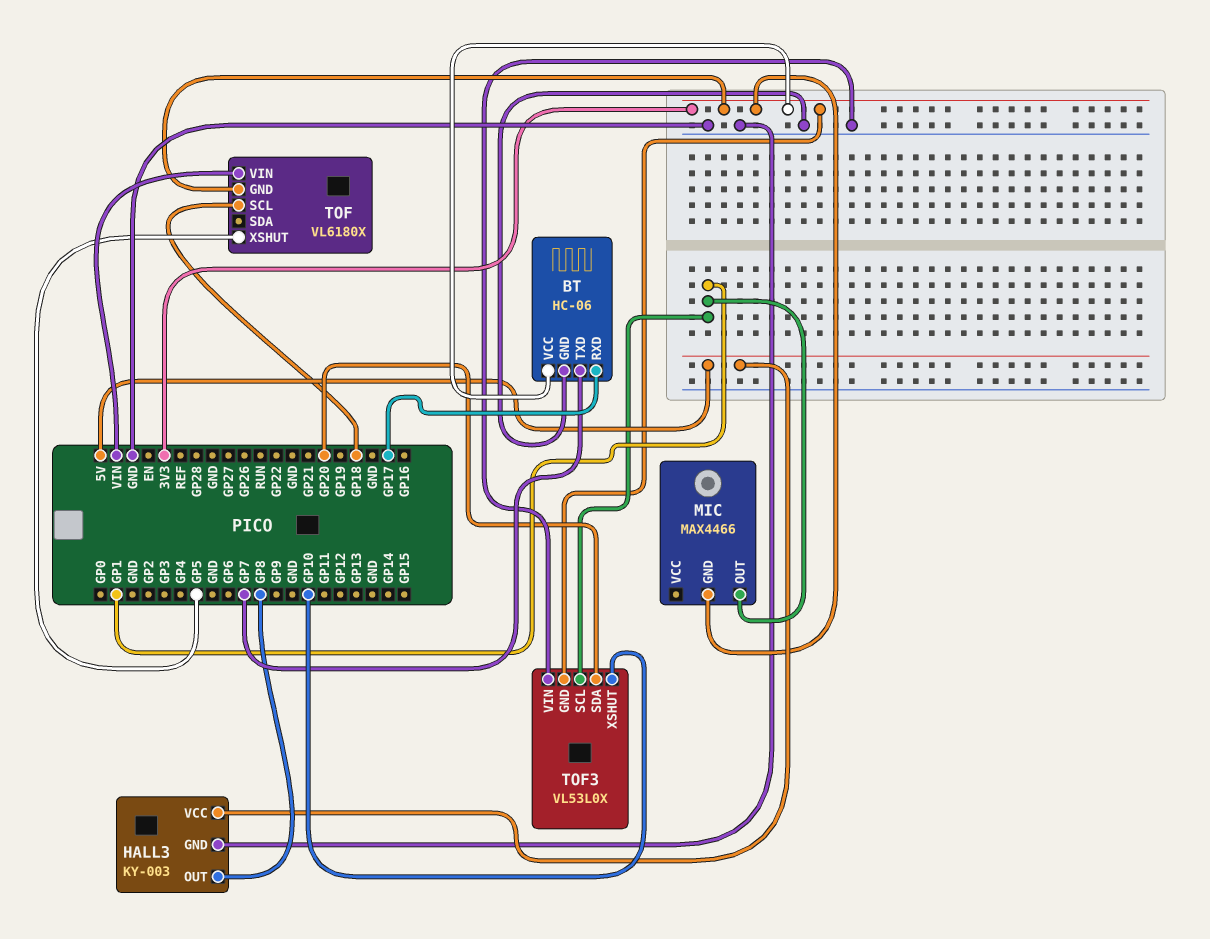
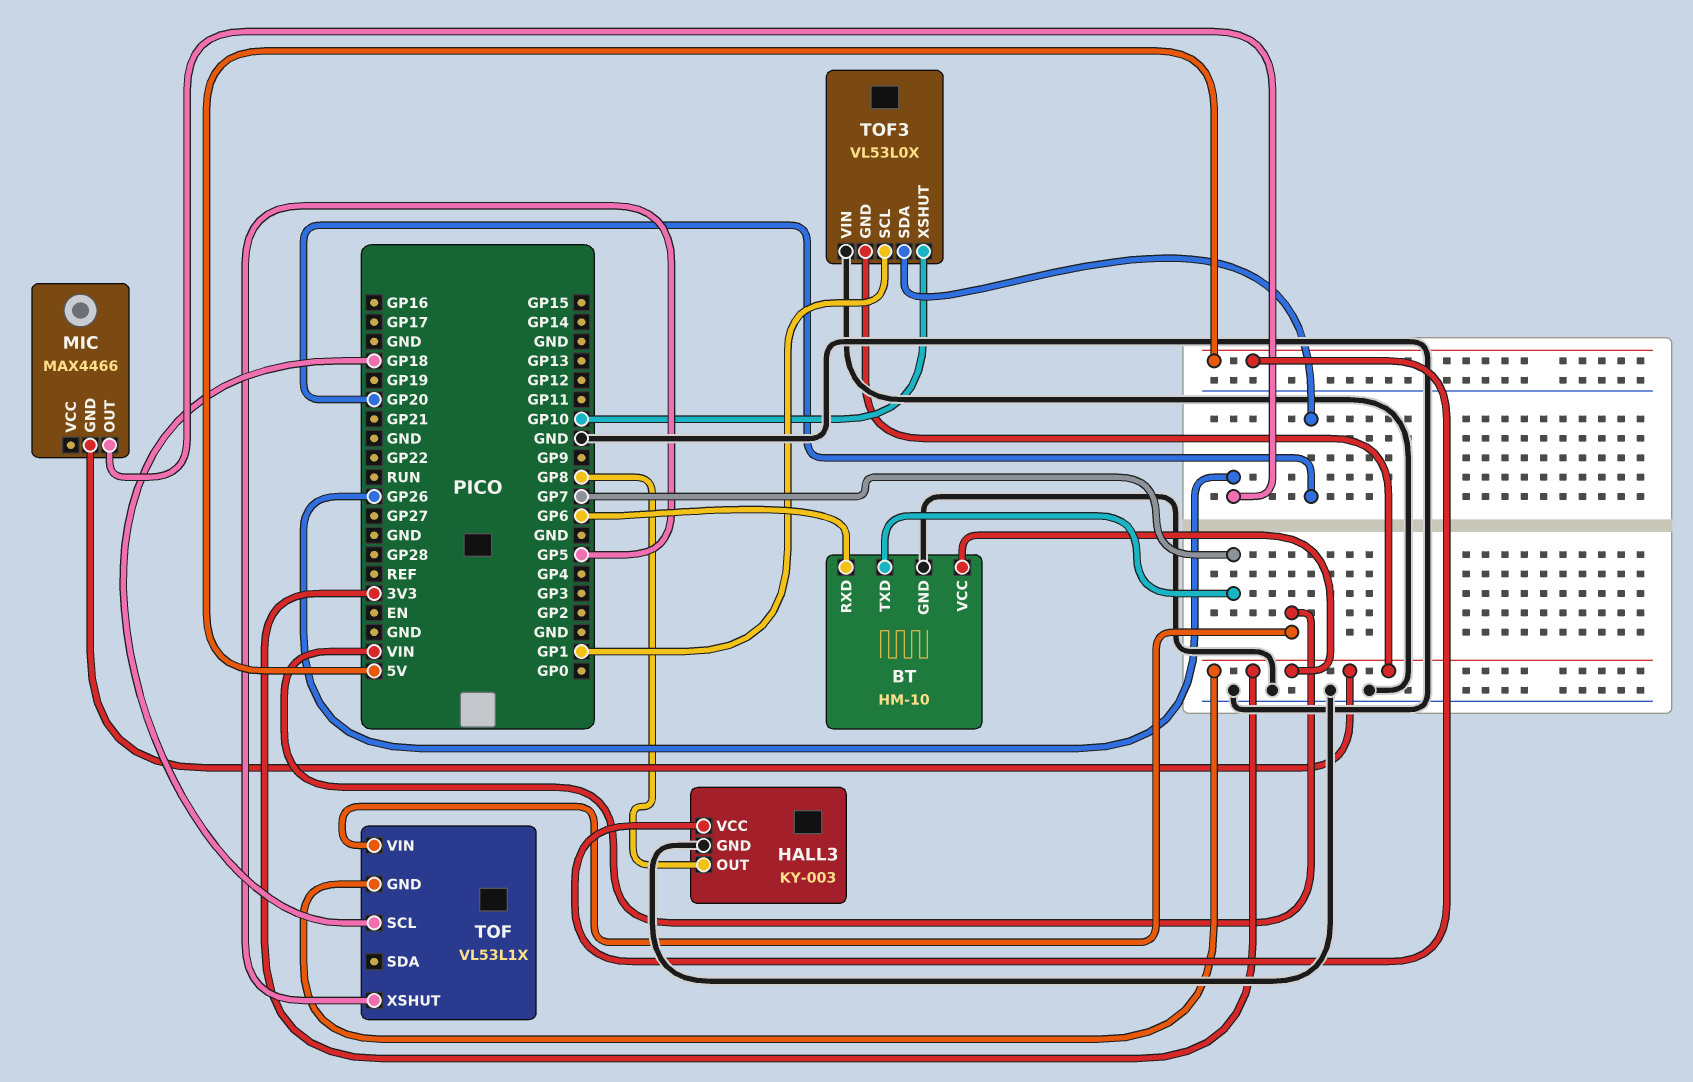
BT: HC-06 -> HM-10
BT pin RXD: GP17 -> GP6
MIC pin OUT: GP1 -> GP26
TOF: VL6180X -> VL53L1X

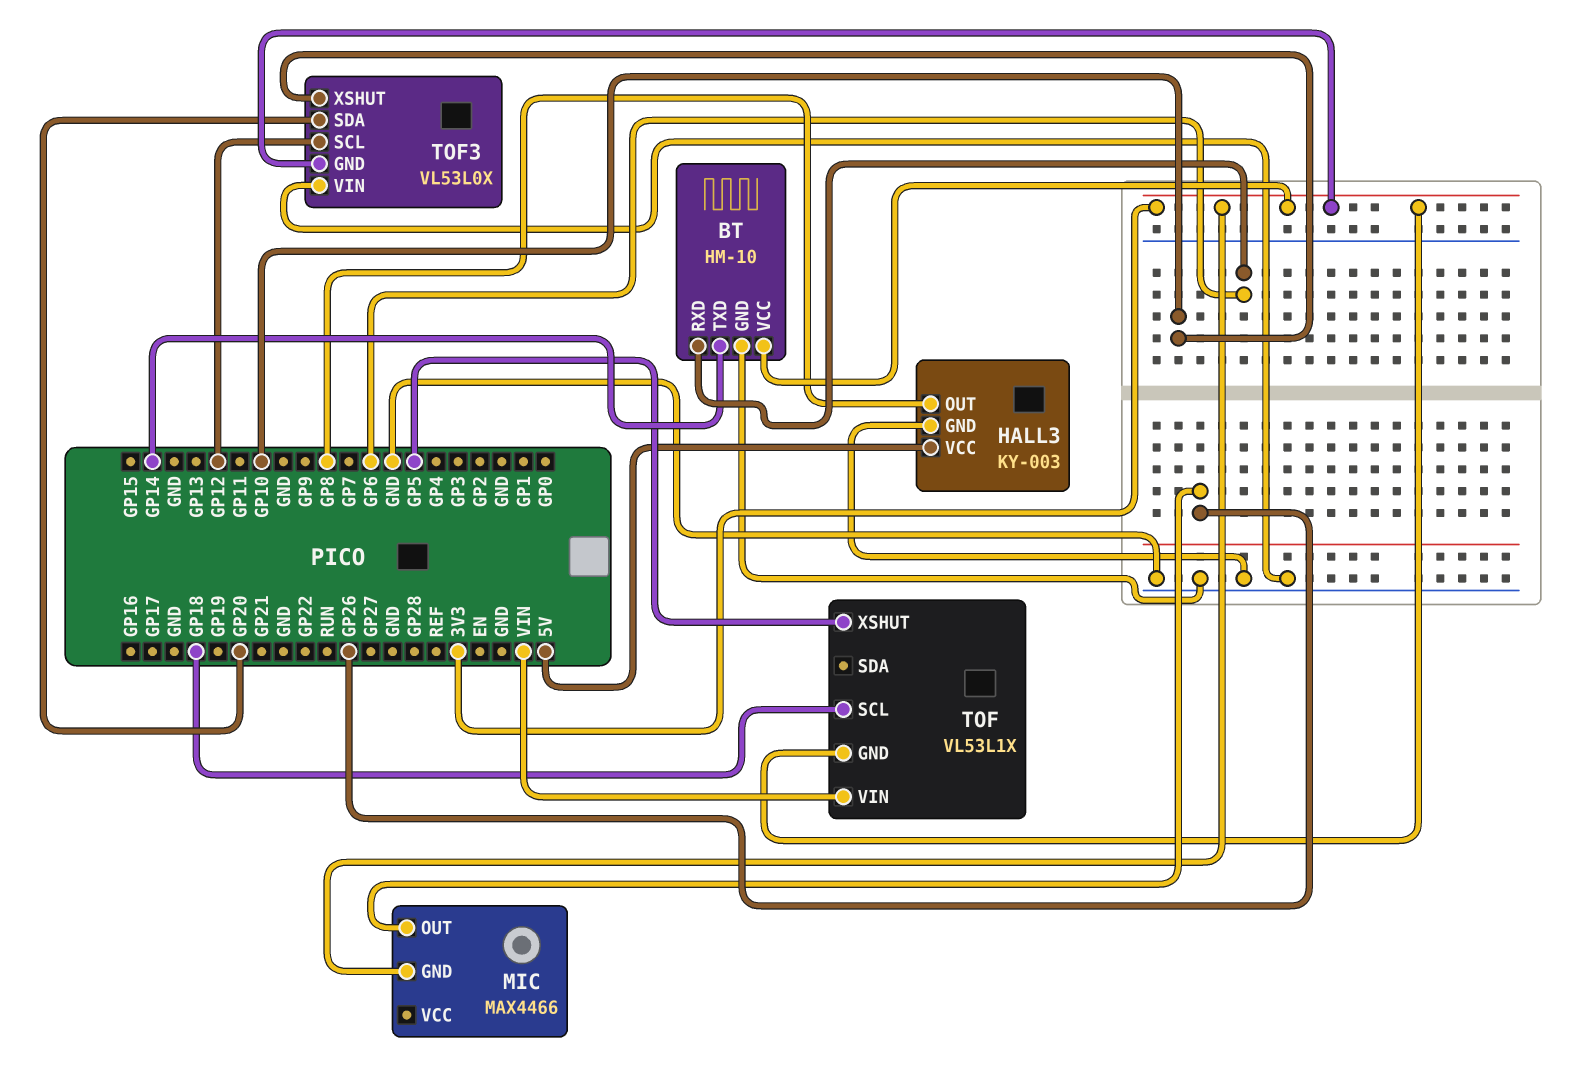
BT pin TXD: GP7 -> GP14
TOF3 pin SCL: GP1 -> GP12

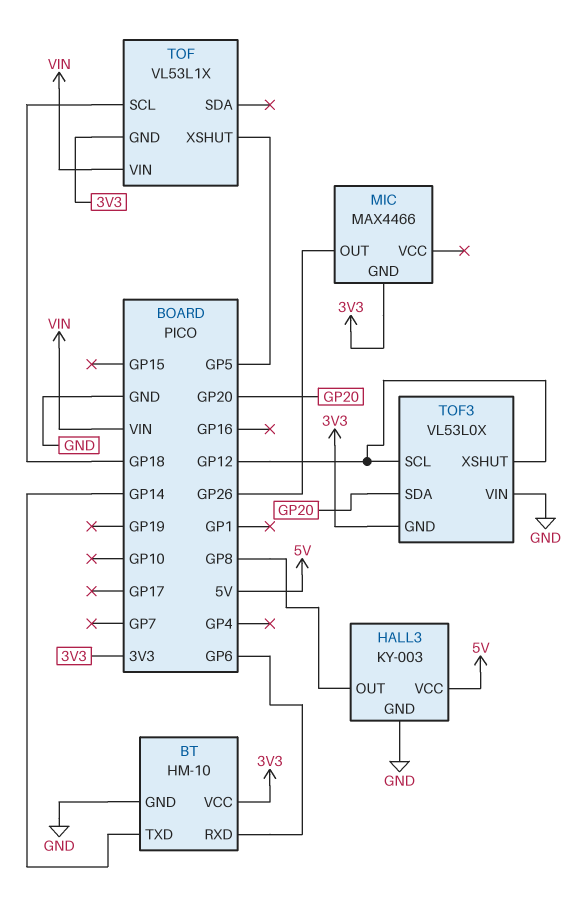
TOF3 pin XSHUT: GP10 -> GP12

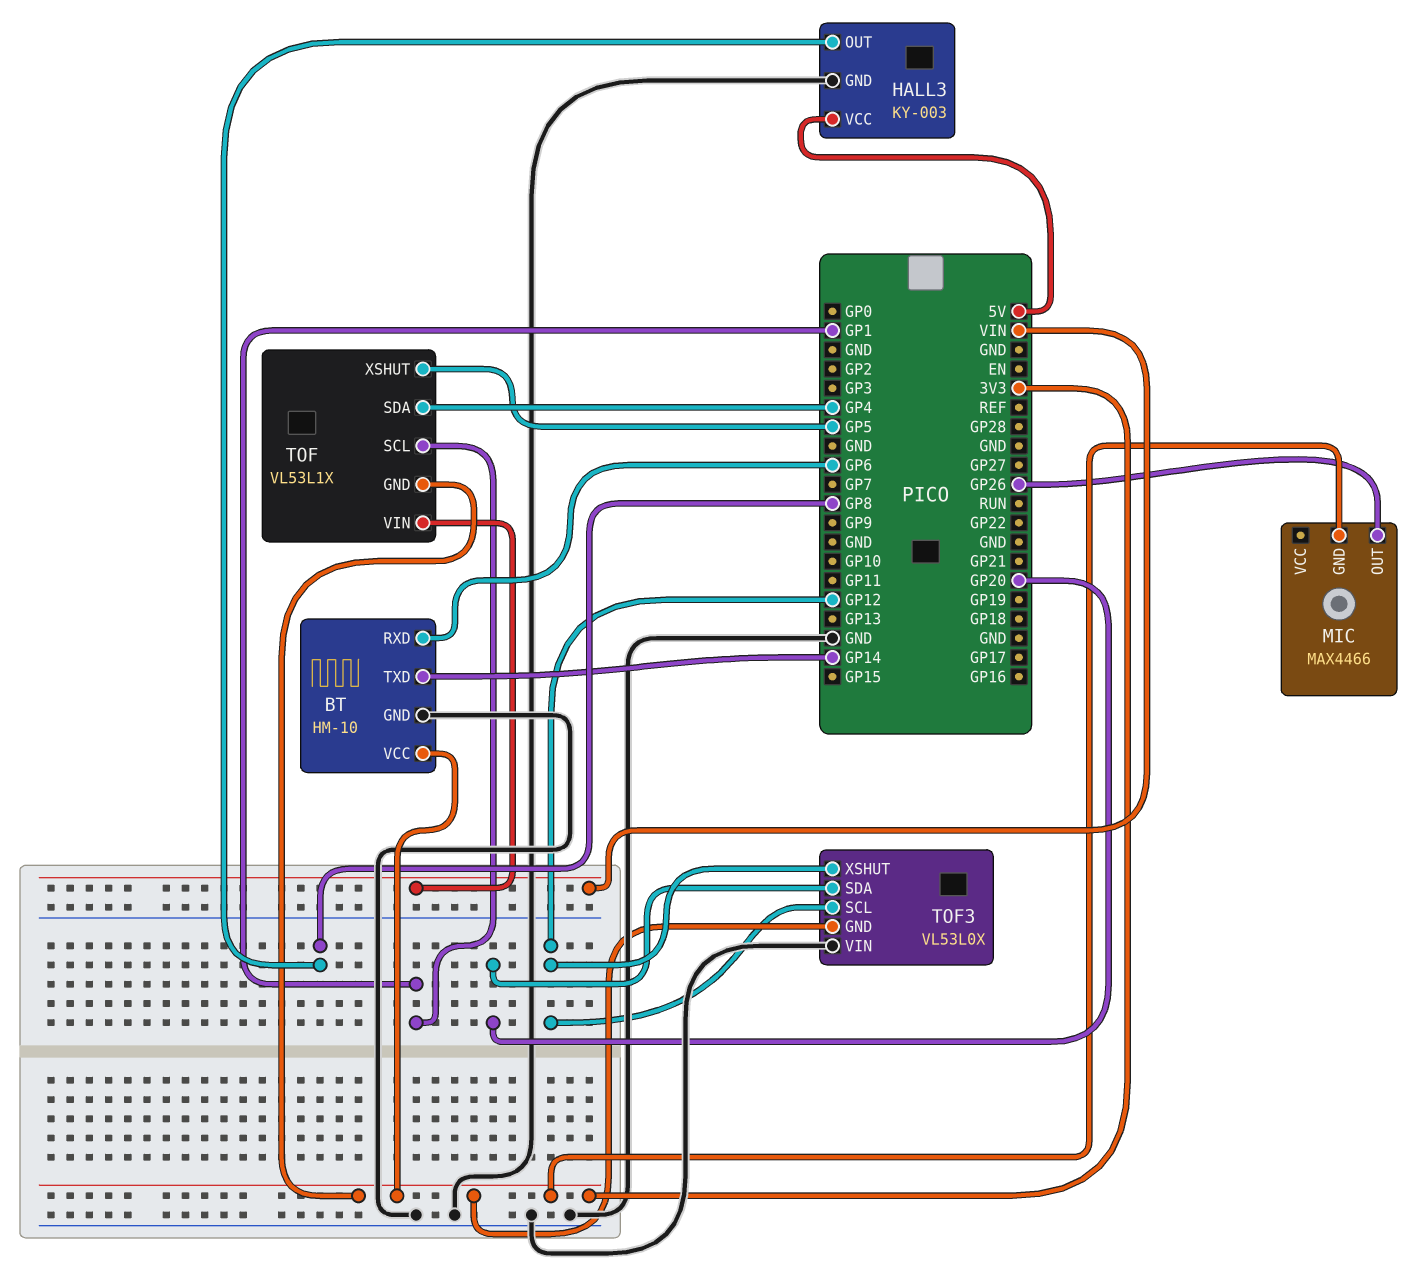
TOF pin SCL: GP18 -> GP1
TOF pin SDA: none -> GP4

